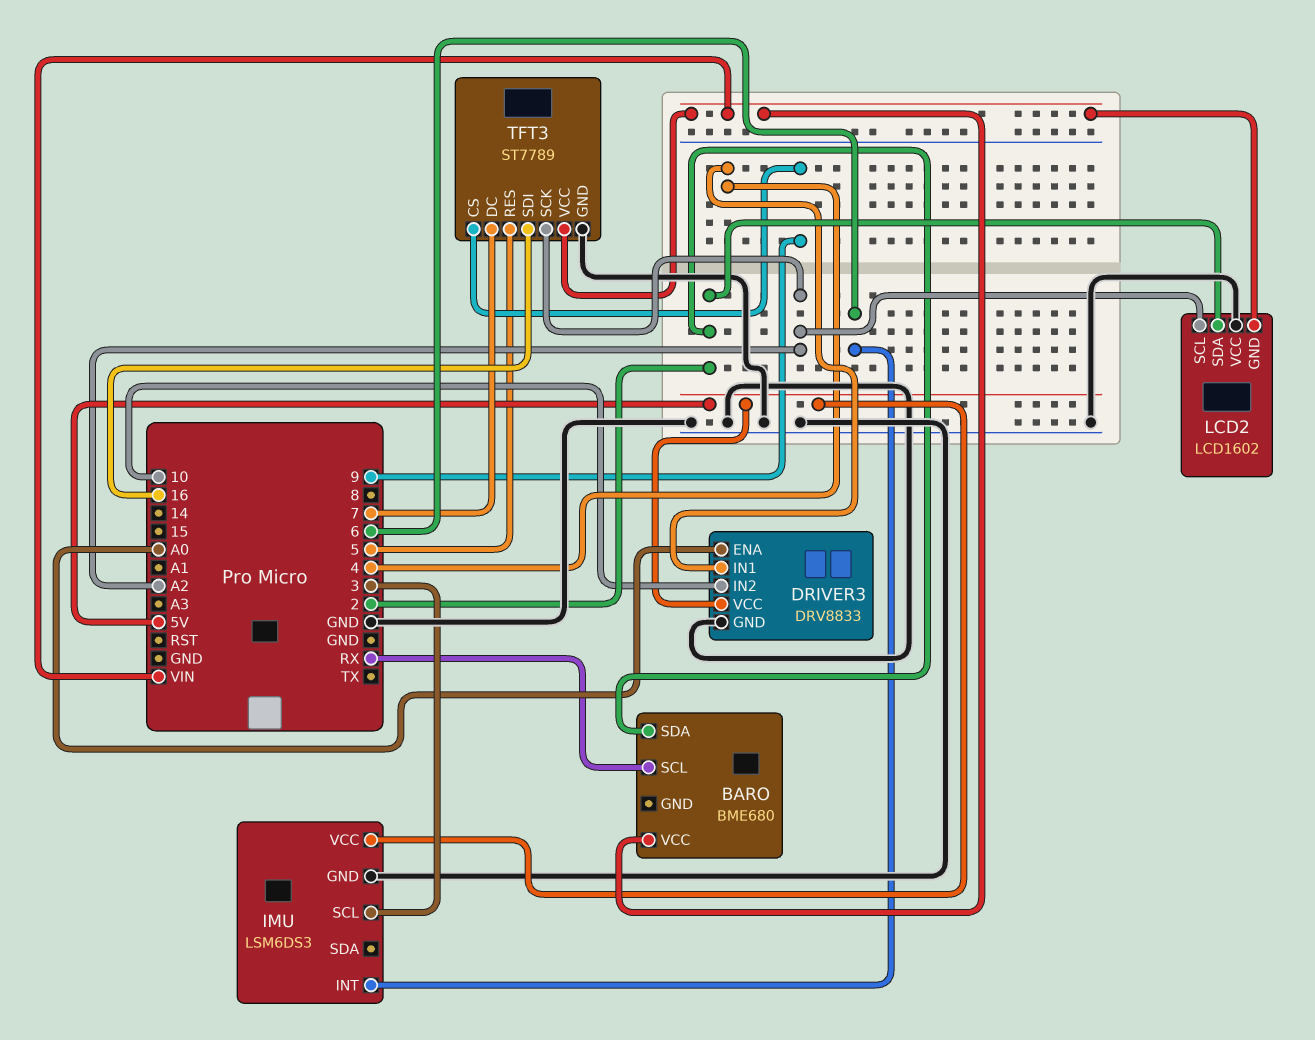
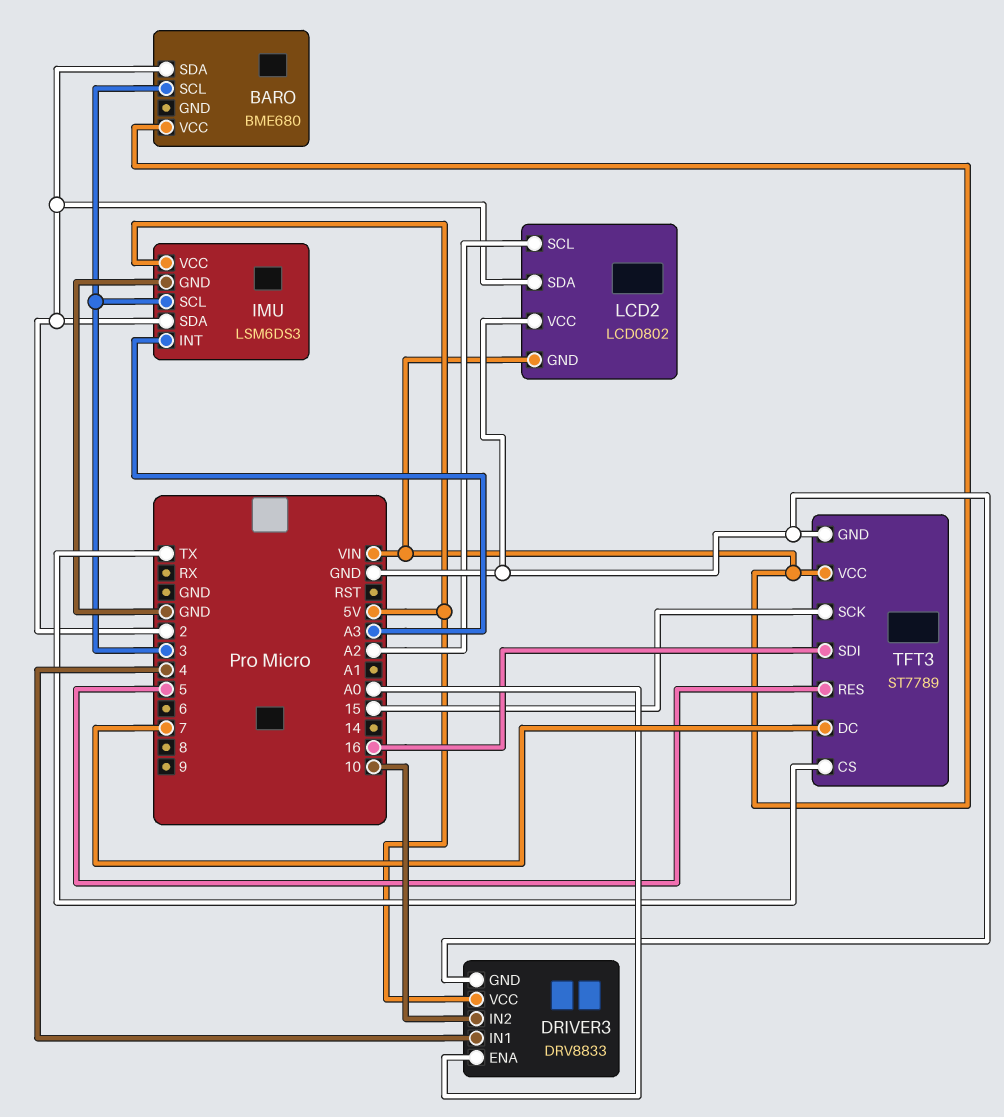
BARO pin SCL: RX -> 3
IMU pin INT: 6 -> A3
IMU pin SDA: none -> 2
LCD2: LCD1602 -> LCD0802
TFT3 pin CS: 9 -> TX
TFT3 pin SCK: A2 -> 15

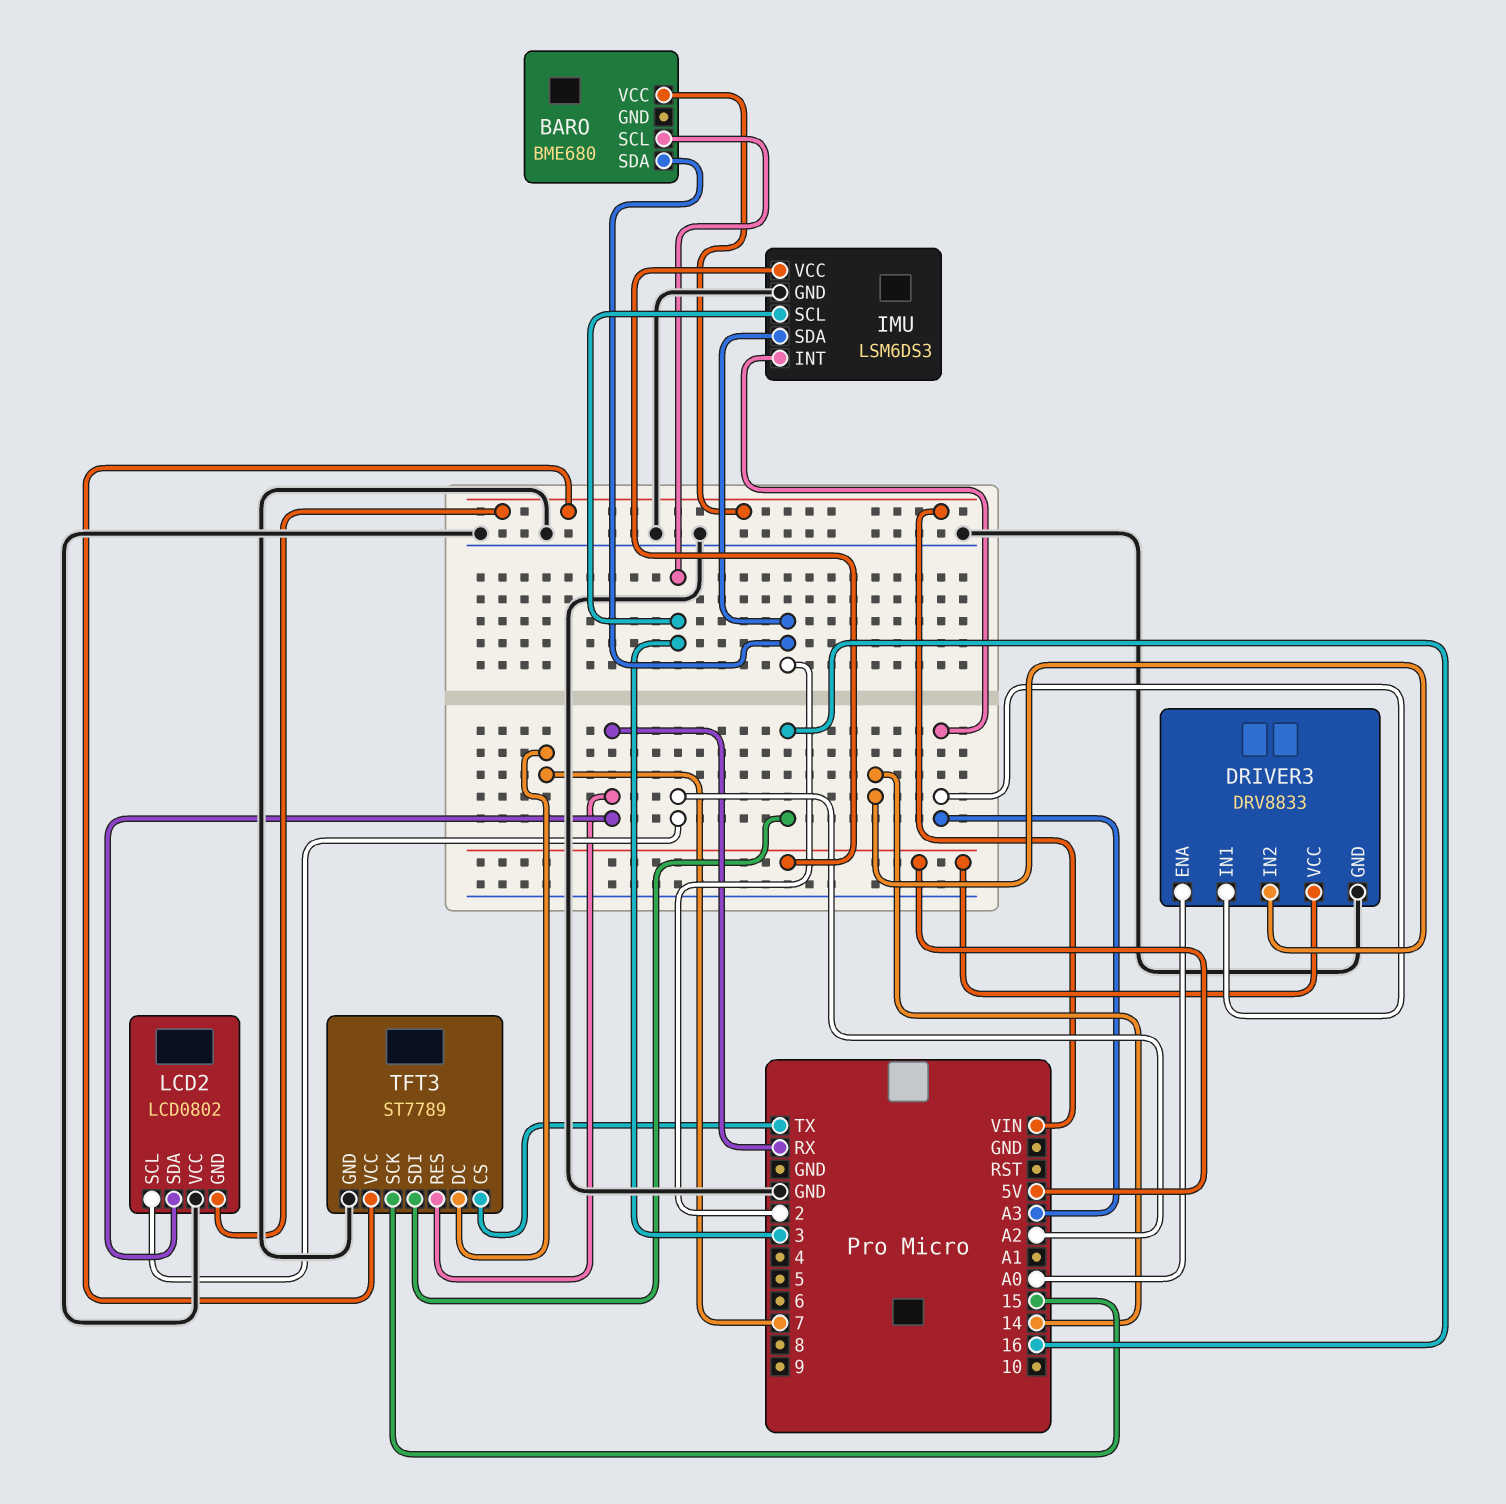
DRIVER3 pin IN1: 4 -> A3
DRIVER3 pin IN2: 10 -> 14
LCD2 pin SDA: 2 -> RX
TFT3 pin RES: 5 -> RX

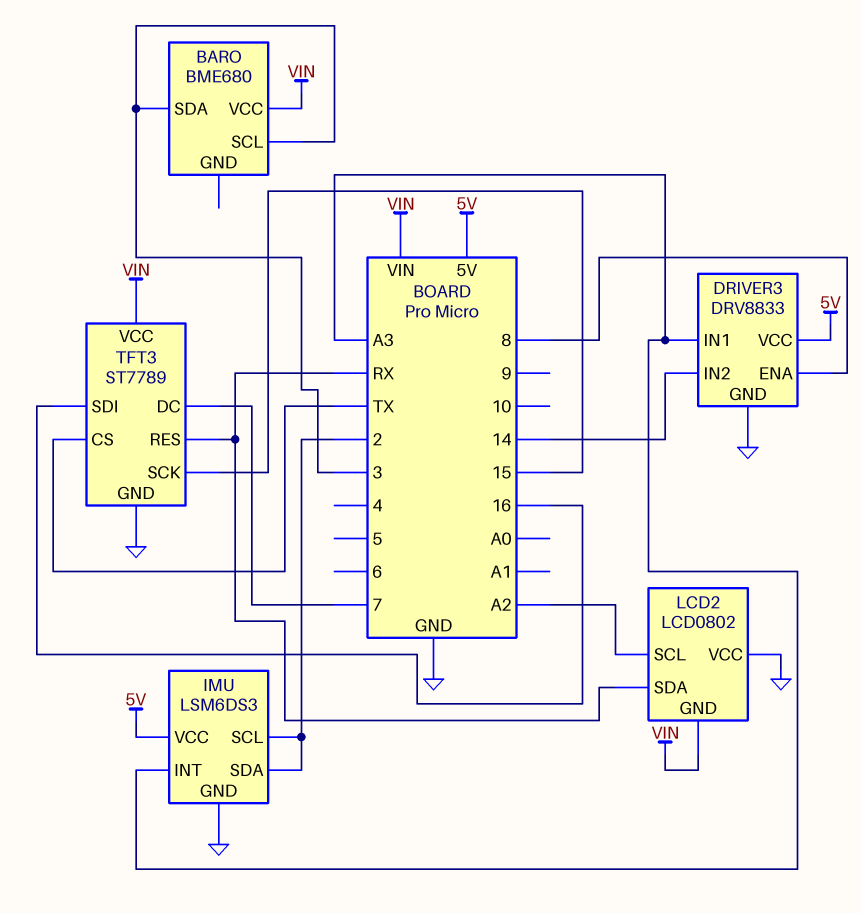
BARO pin SDA: 2 -> 3
DRIVER3 pin ENA: A0 -> 8
IMU pin SCL: 3 -> 2

